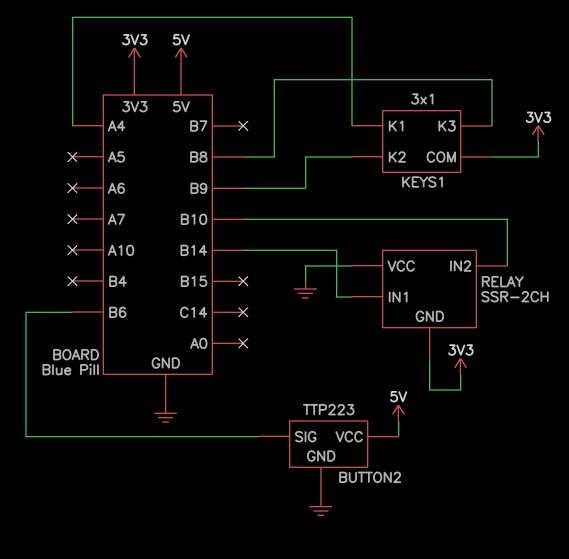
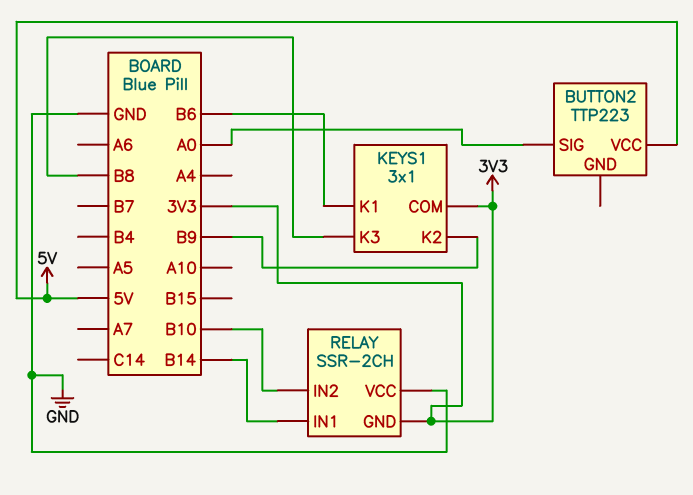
BUTTON2 pin GND: GND -> none
BUTTON2 pin SIG: B6 -> A0
KEYS1 pin K1: A4 -> B6

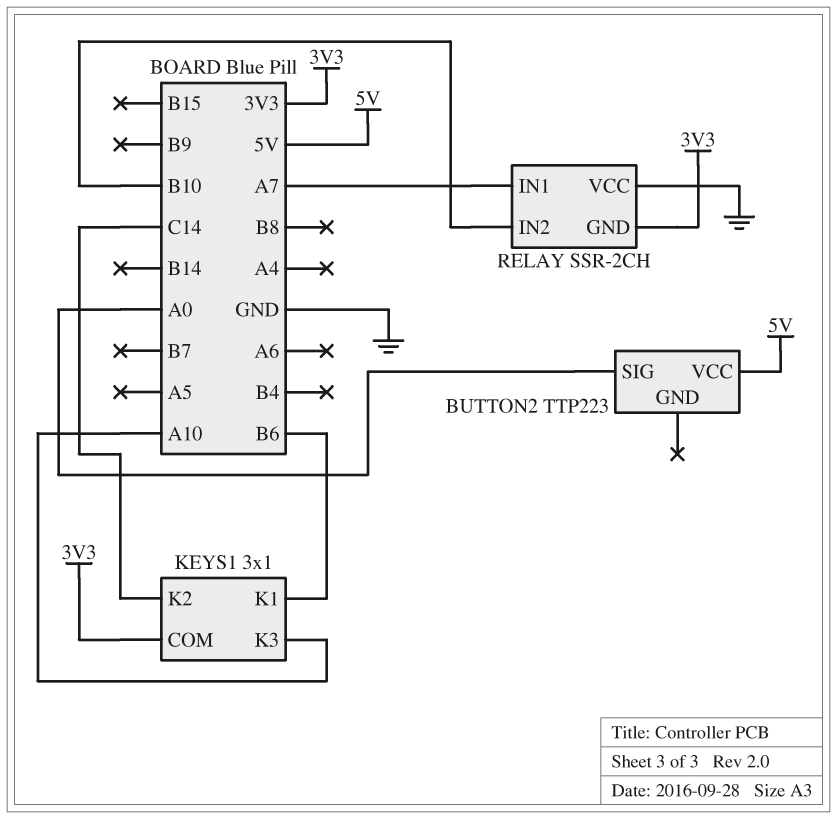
KEYS1 pin K2: B9 -> C14
KEYS1 pin K3: B8 -> A10
RELAY pin IN1: B14 -> A7

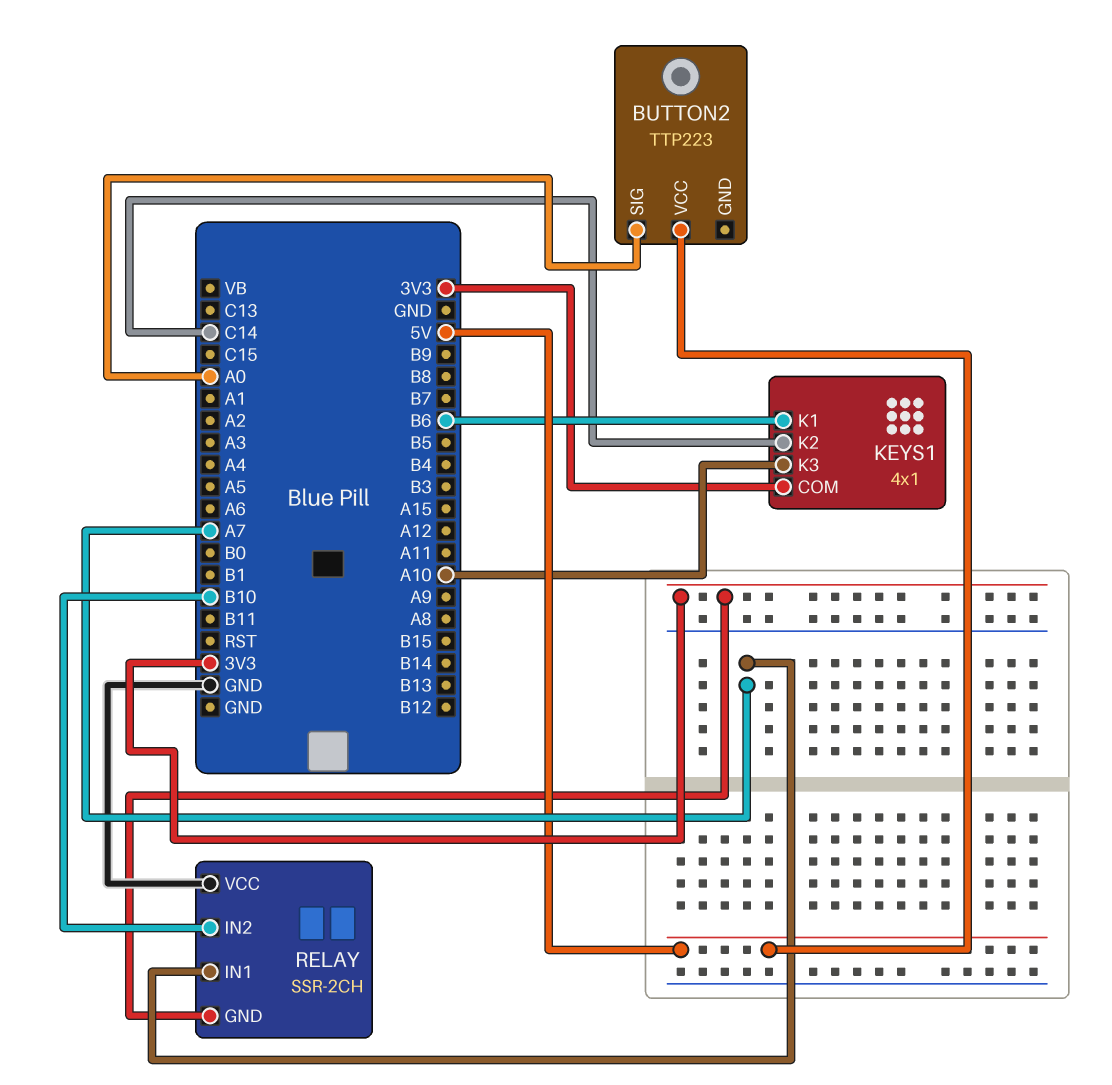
KEYS1: 3x1 -> 4x1

